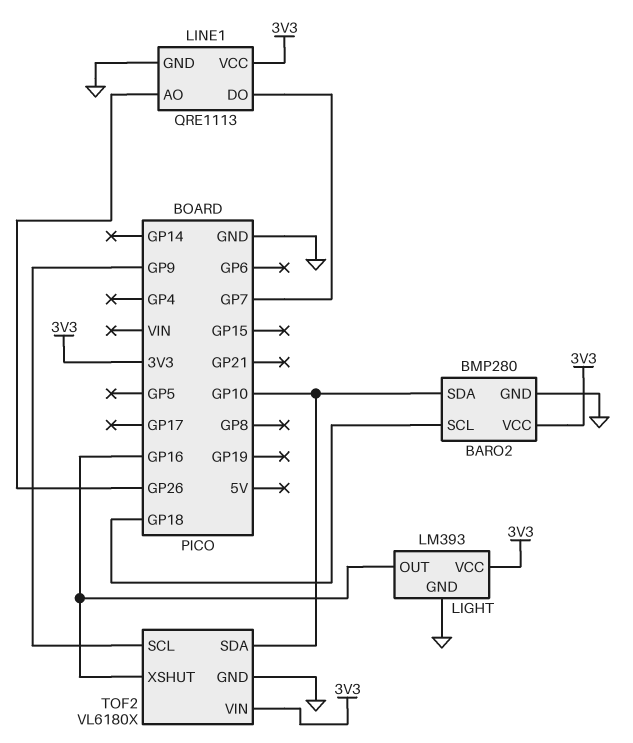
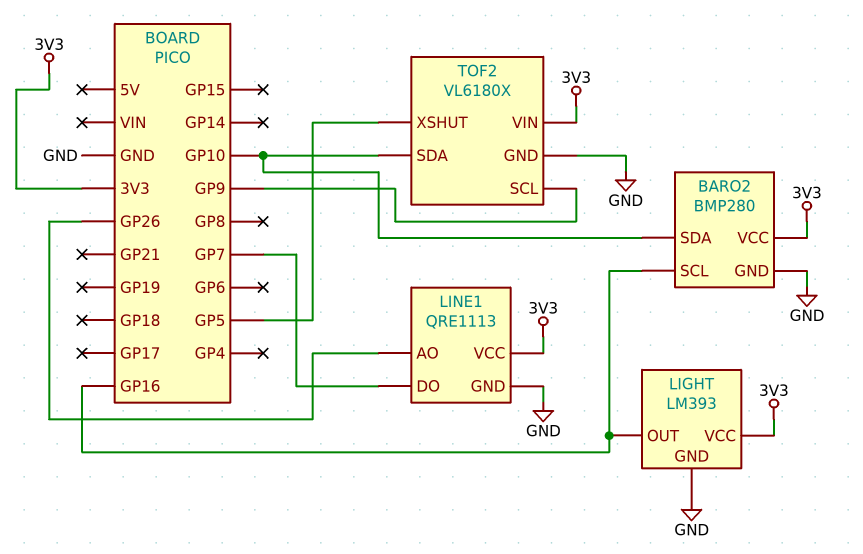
BARO2 pin SCL: GP18 -> GP16
TOF2 pin XSHUT: GP16 -> GP5

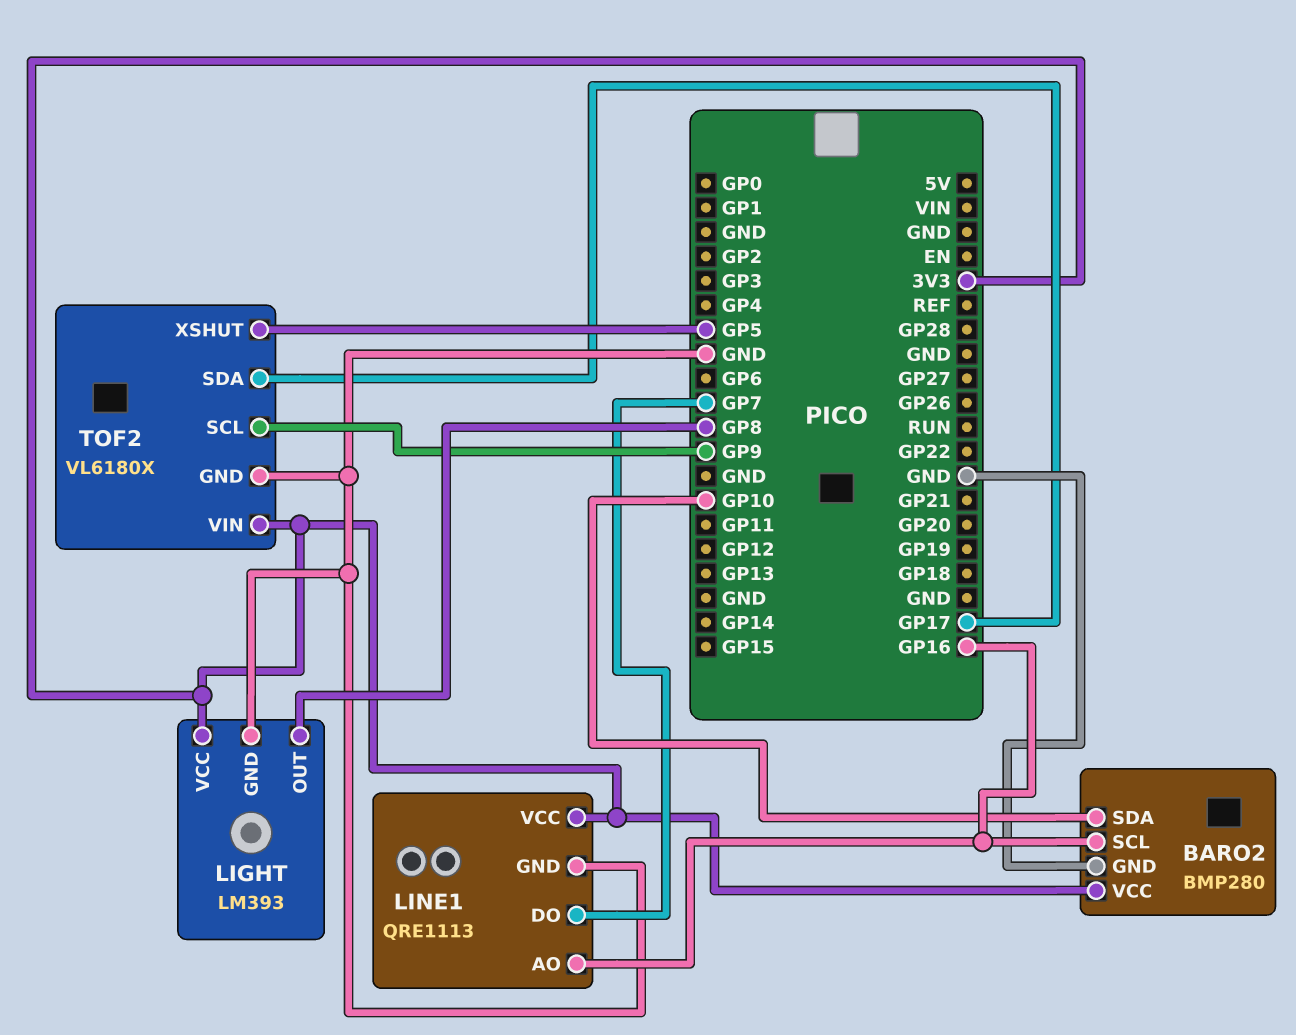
LIGHT pin OUT: GP16 -> GP8
LINE1 pin AO: GP26 -> GP16
TOF2 pin SDA: GP10 -> GP17

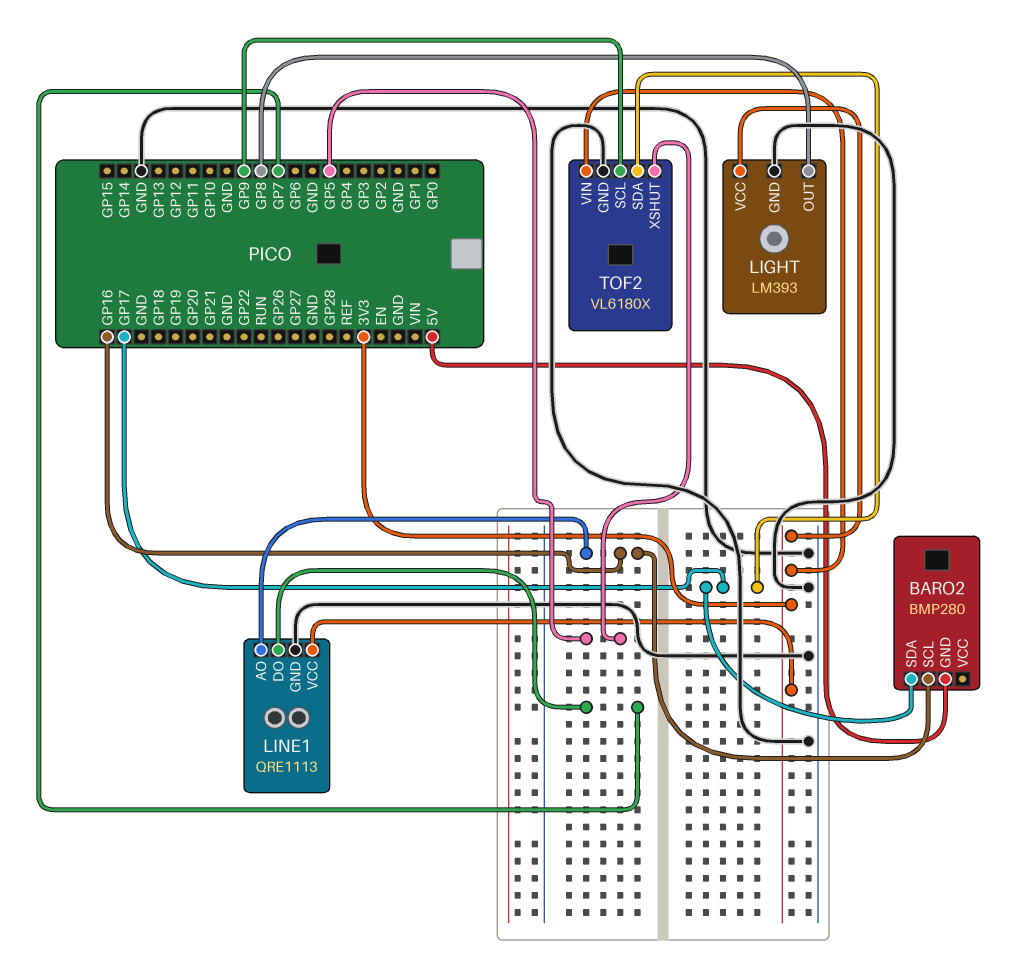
BARO2 pin GND: GND -> 5V
BARO2 pin SDA: GP10 -> GP17
BARO2 pin VCC: 3V3 -> none

